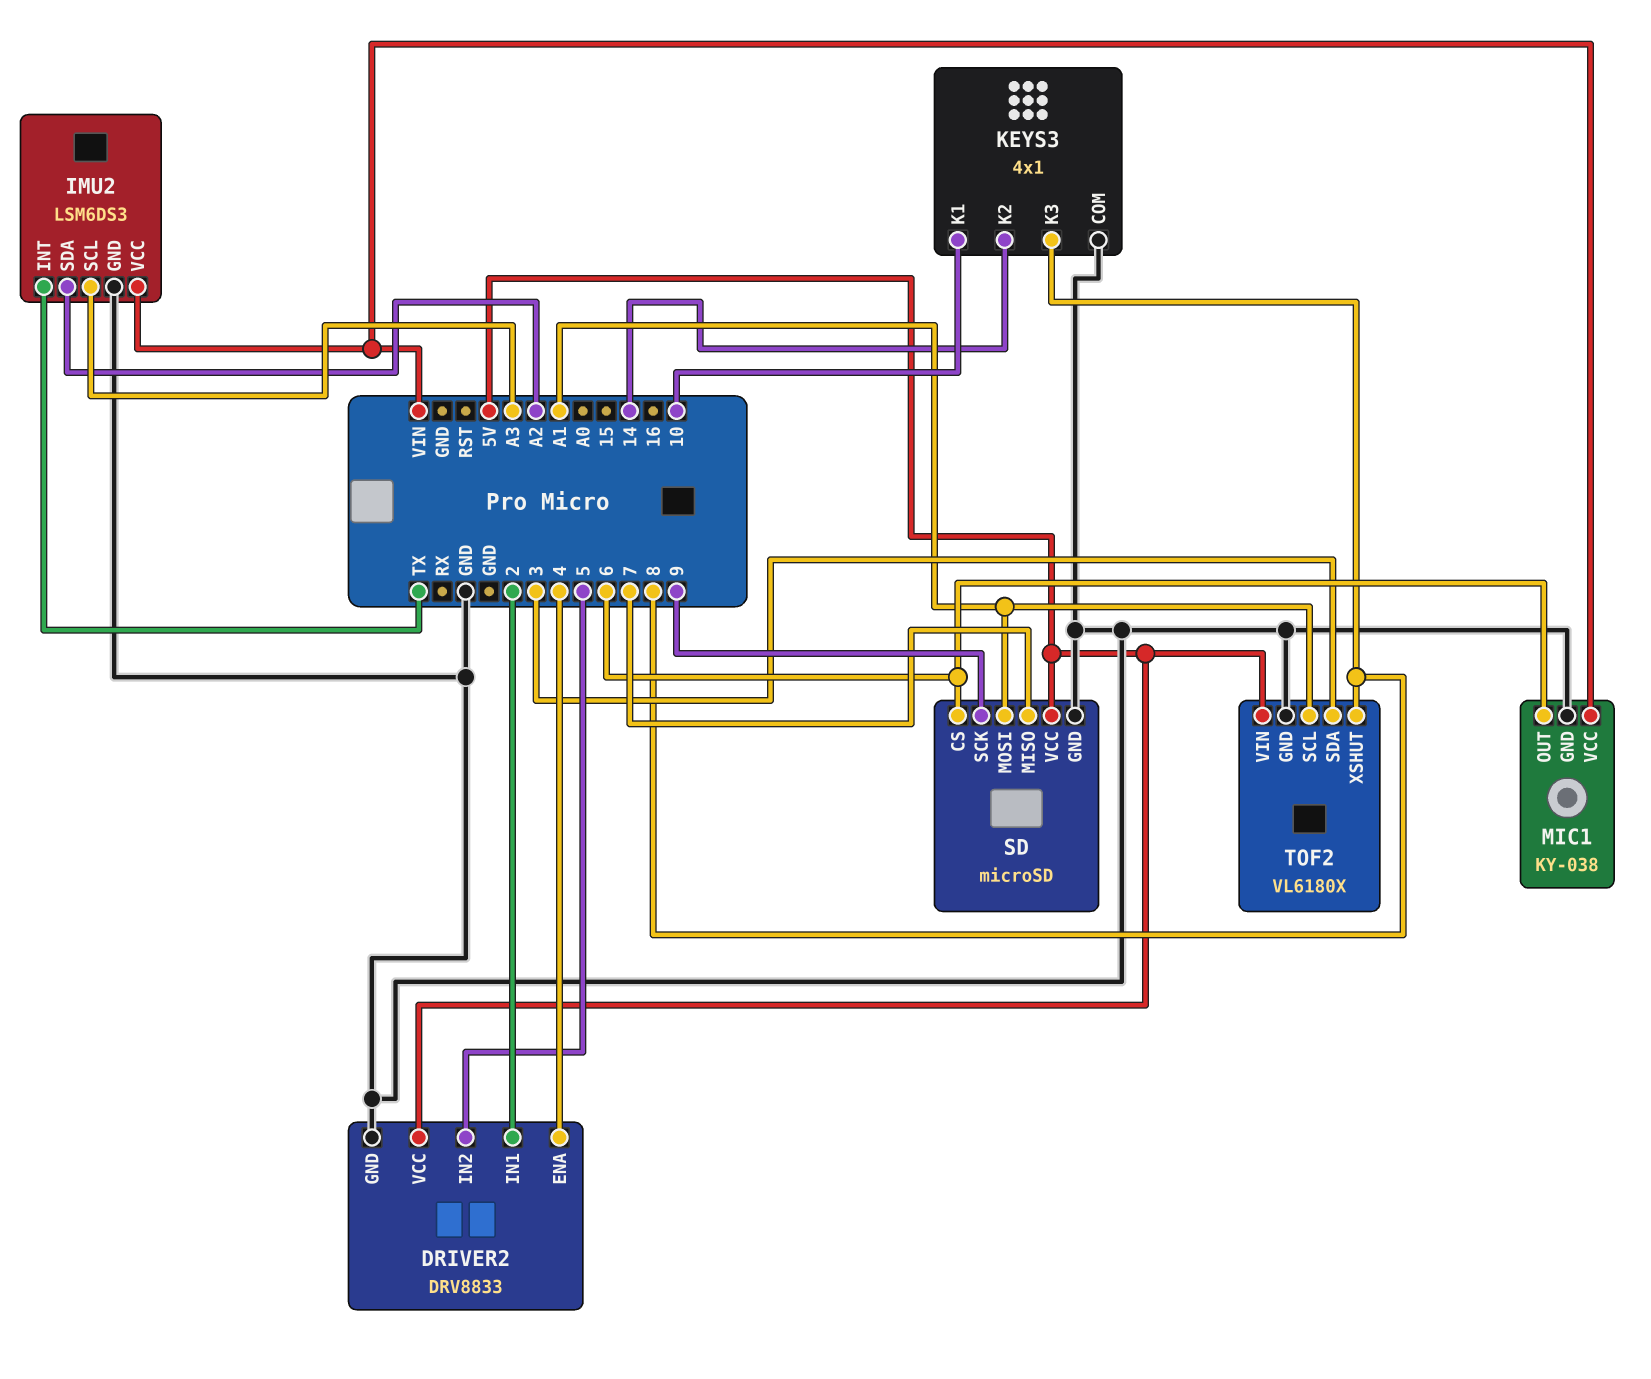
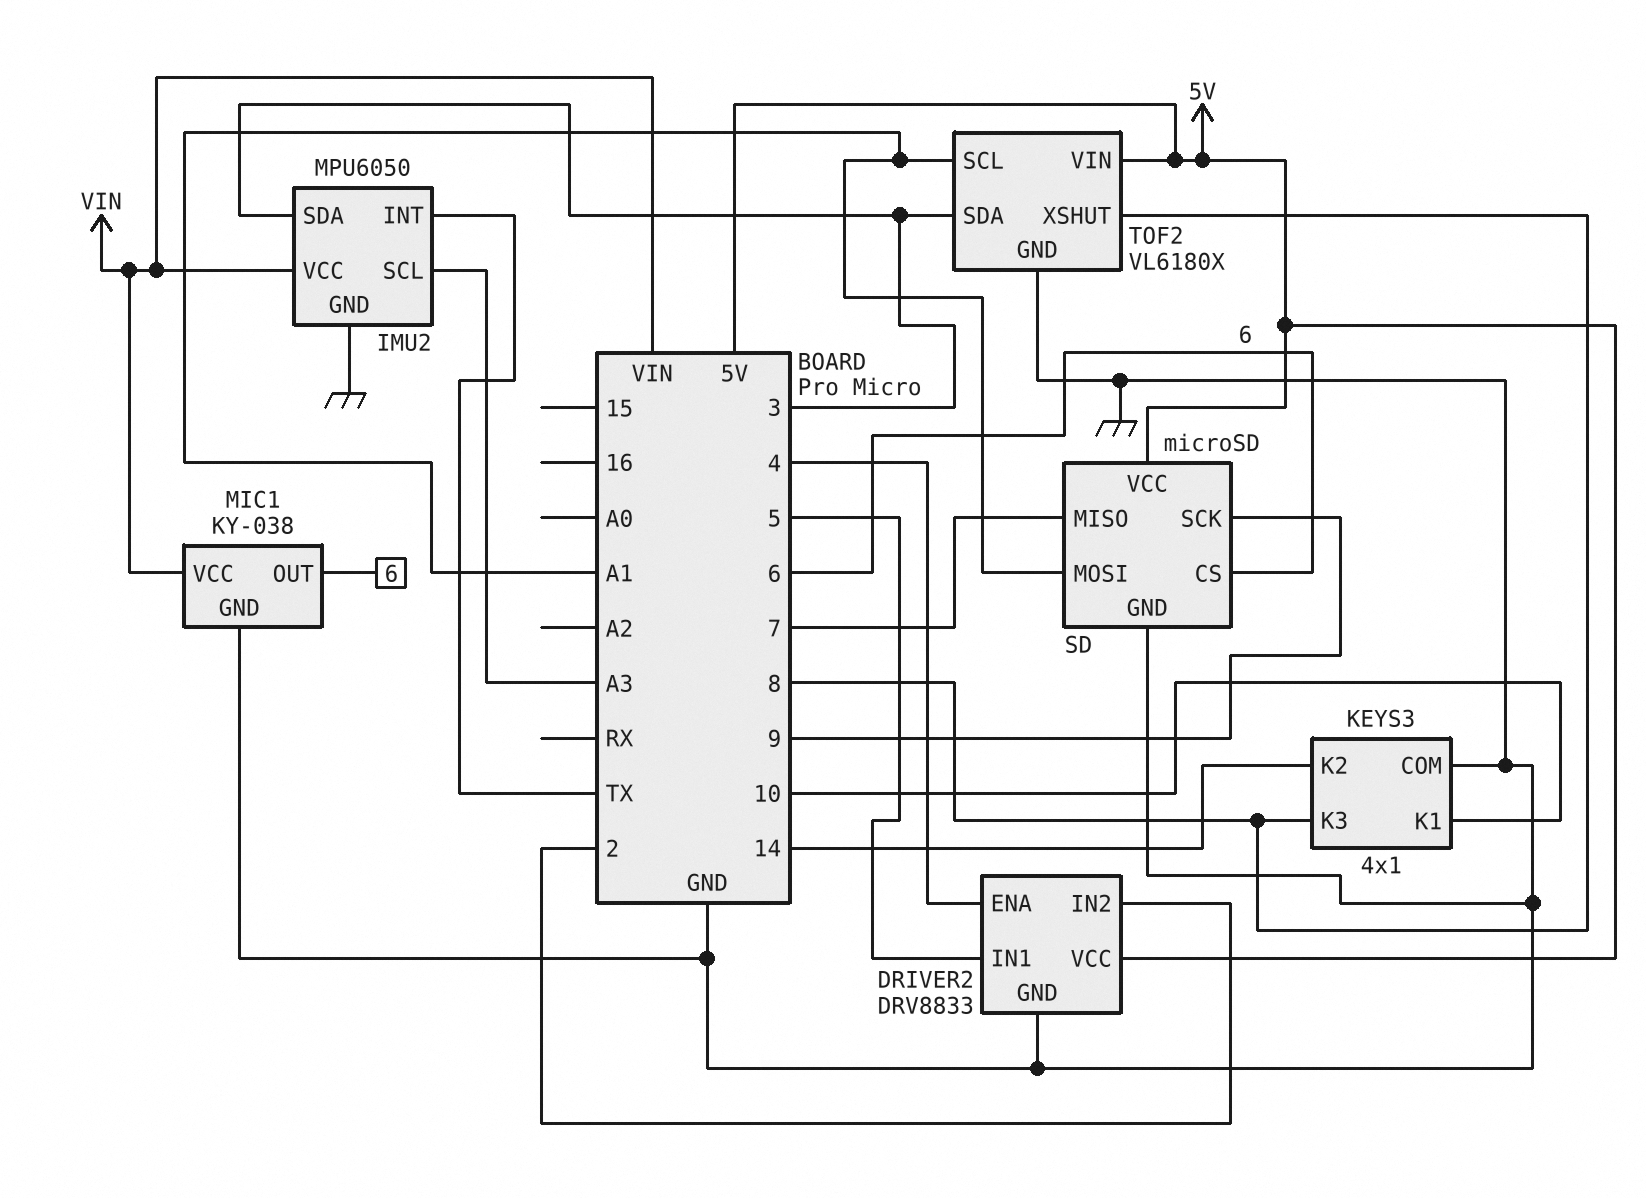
DRIVER2 pin IN1: 2 -> 5
DRIVER2 pin IN2: 5 -> 2
IMU2: LSM6DS3 -> MPU6050
IMU2 pin SDA: A2 -> 3

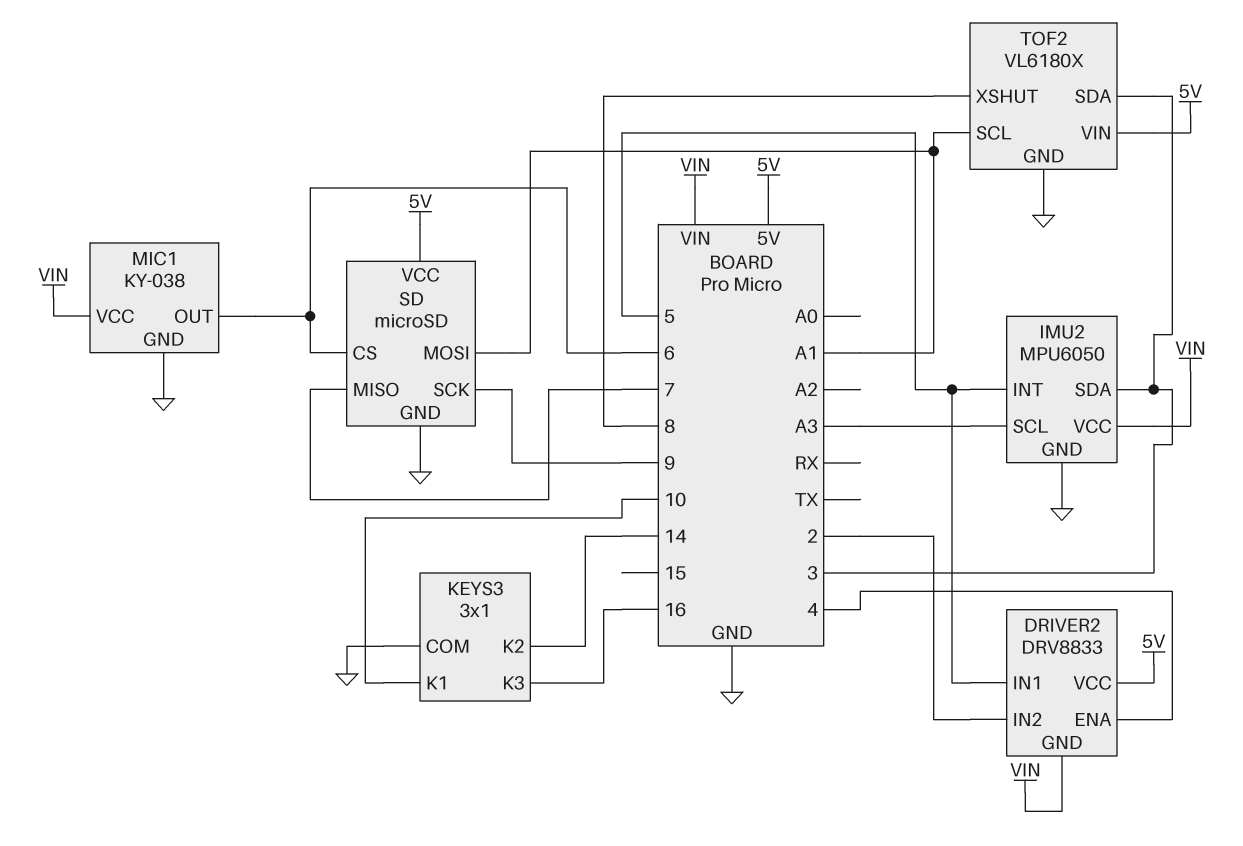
DRIVER2 pin GND: GND -> VIN
IMU2 pin INT: TX -> 5
KEYS3: 4x1 -> 3x1
KEYS3 pin K3: 8 -> 16

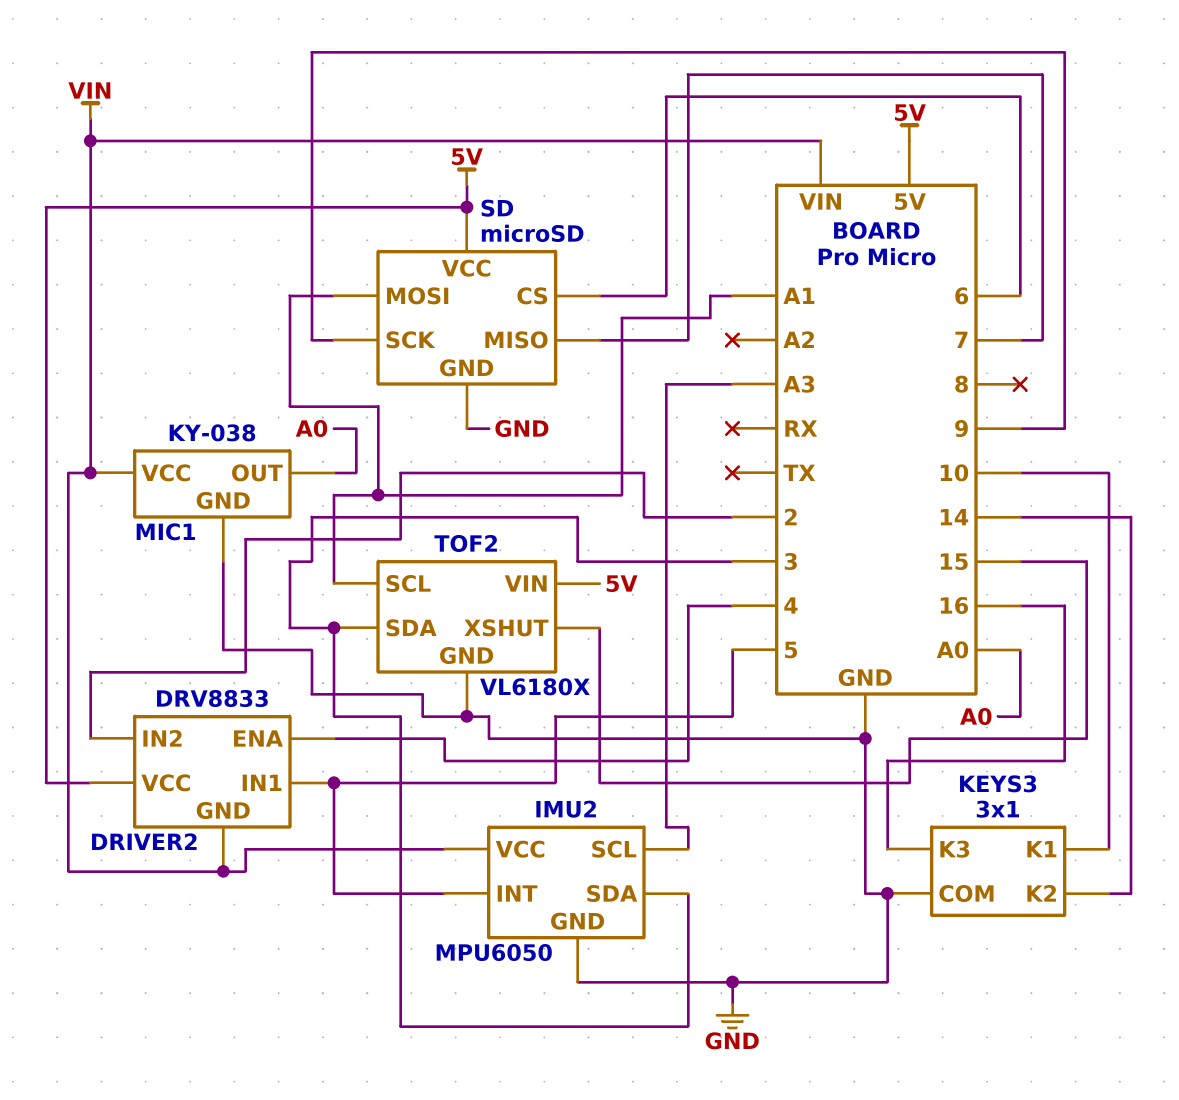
MIC1 pin OUT: 6 -> A0
TOF2 pin XSHUT: 8 -> 15

